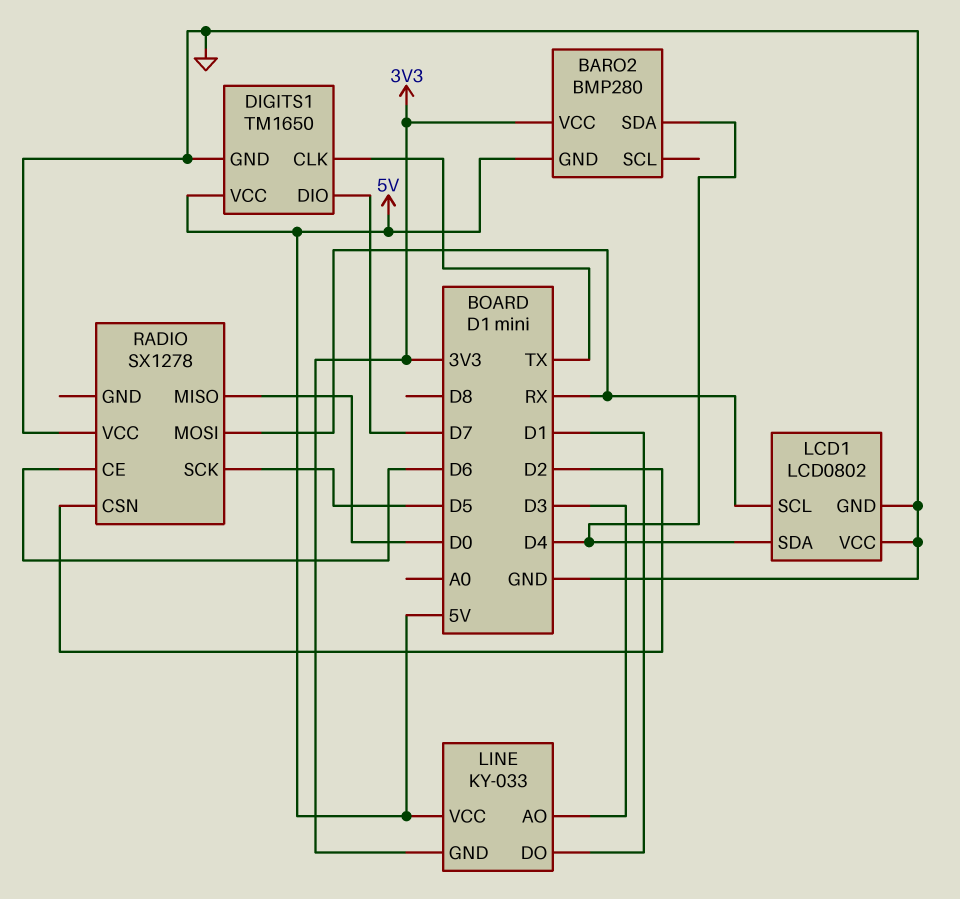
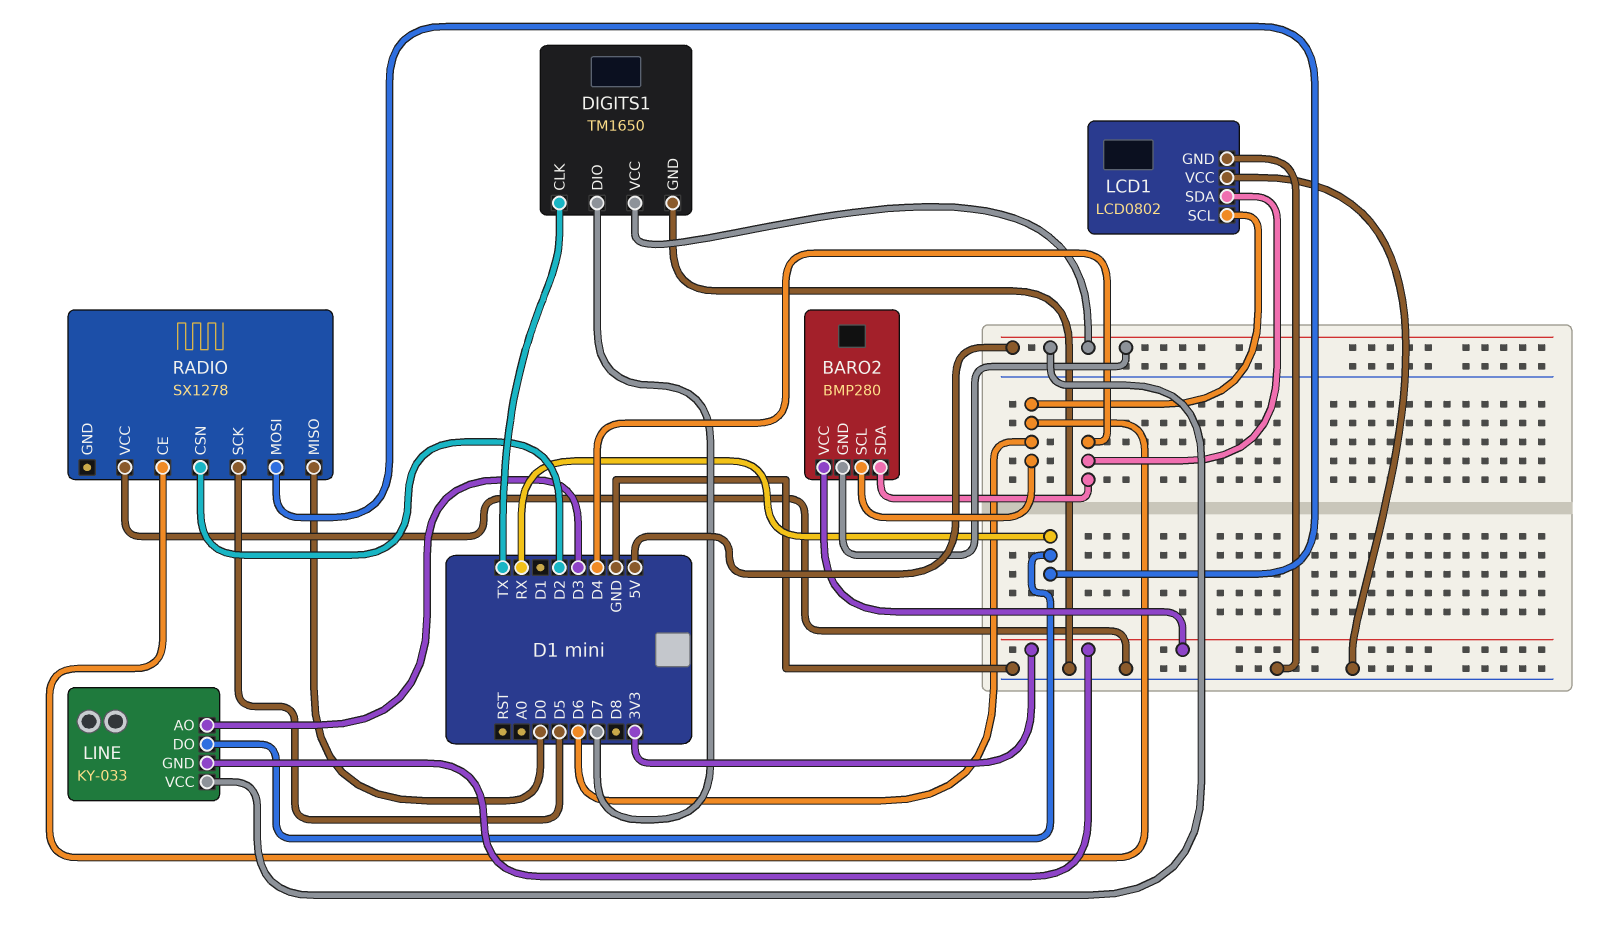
BARO2 pin SCL: none -> D6
LCD1 pin SCL: RX -> D6
LINE pin DO: D1 -> RX

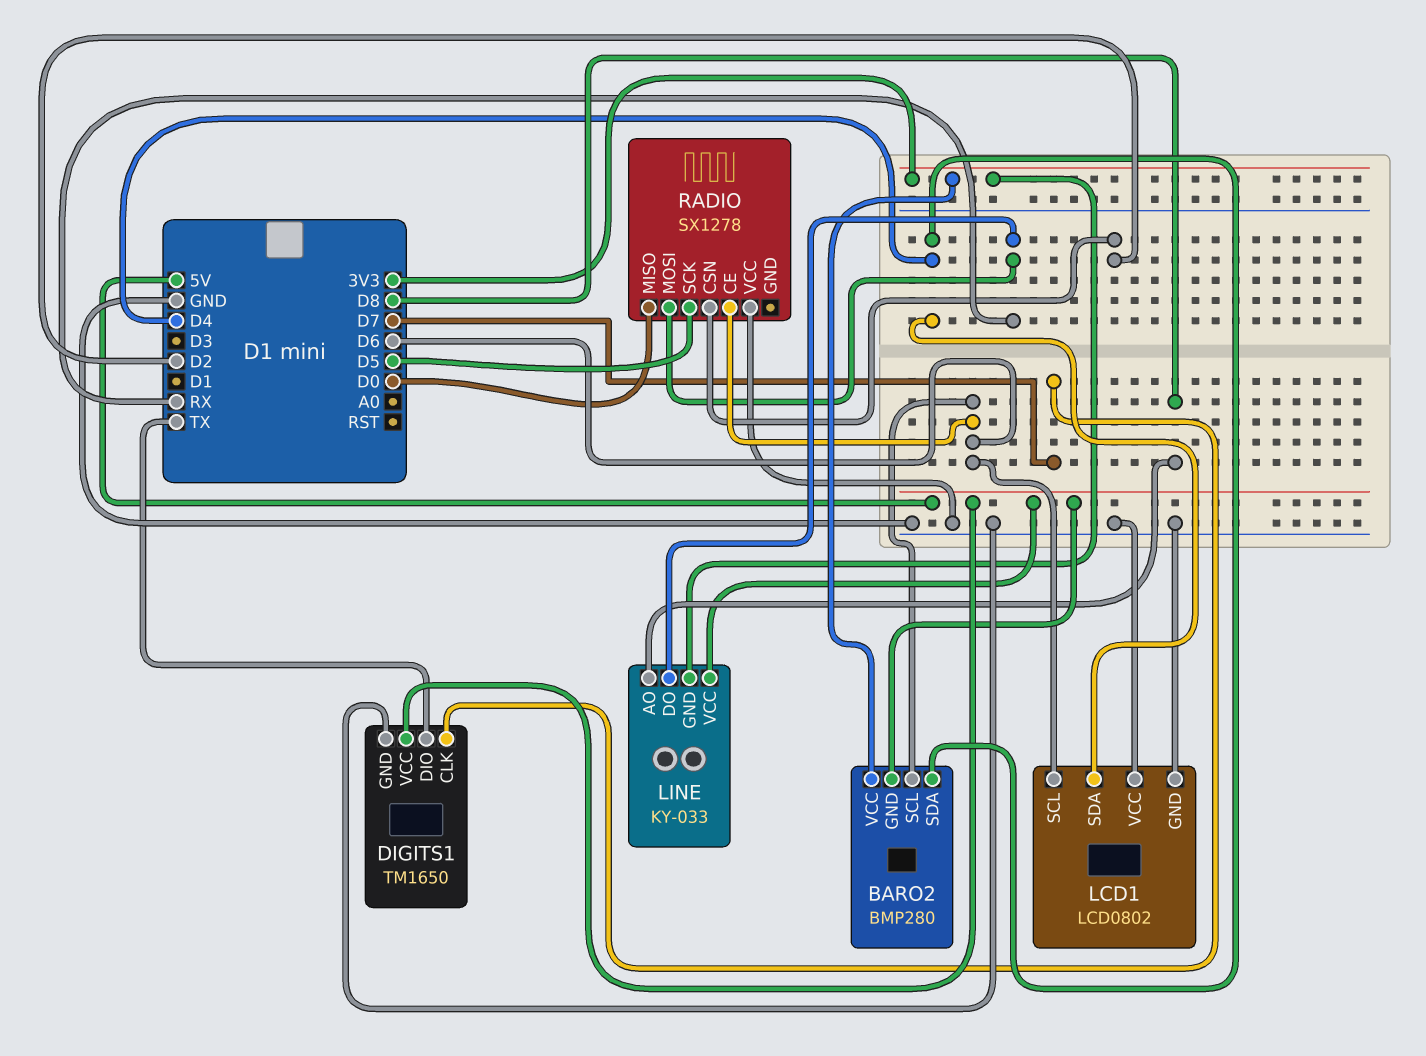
DIGITS1 pin CLK: TX -> D7
DIGITS1 pin DIO: D7 -> TX
LINE pin AO: D3 -> D8

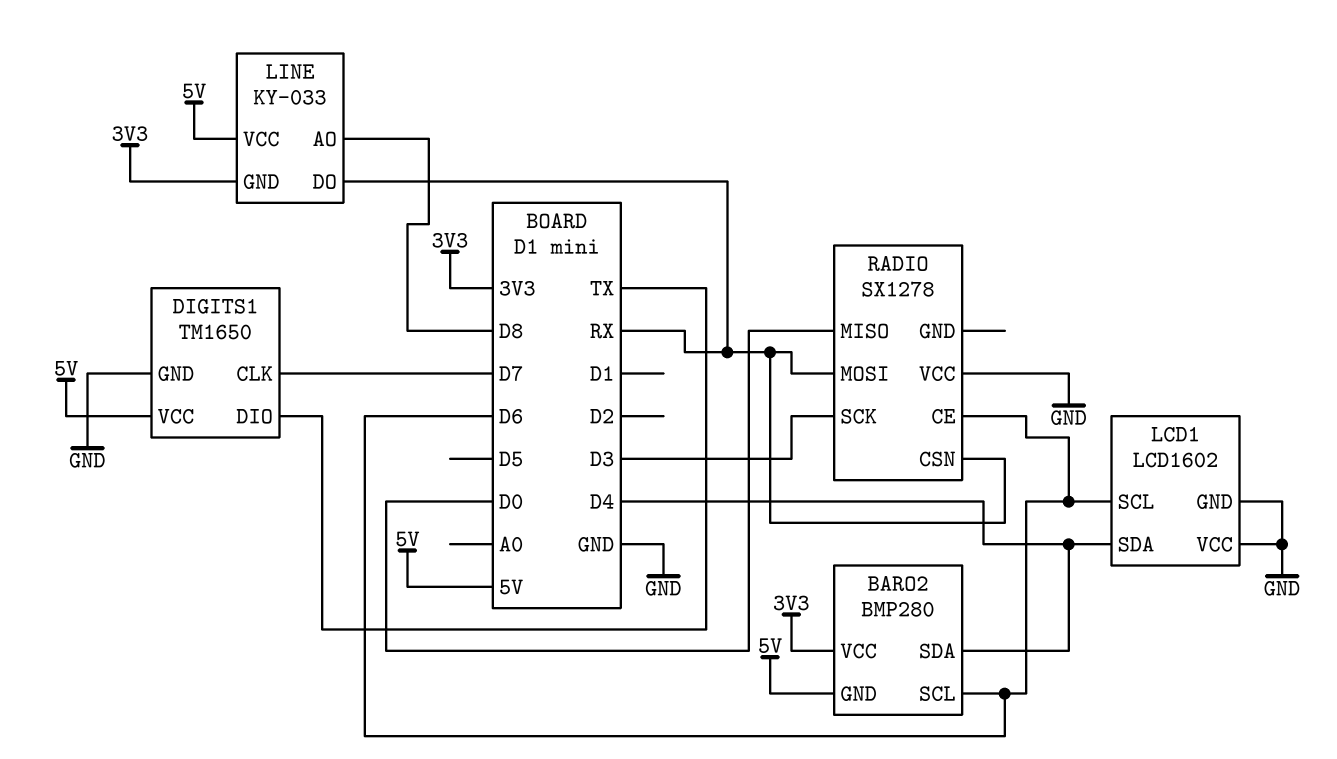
LCD1: LCD0802 -> LCD1602
RADIO pin CSN: D2 -> RX
RADIO pin SCK: D5 -> D3

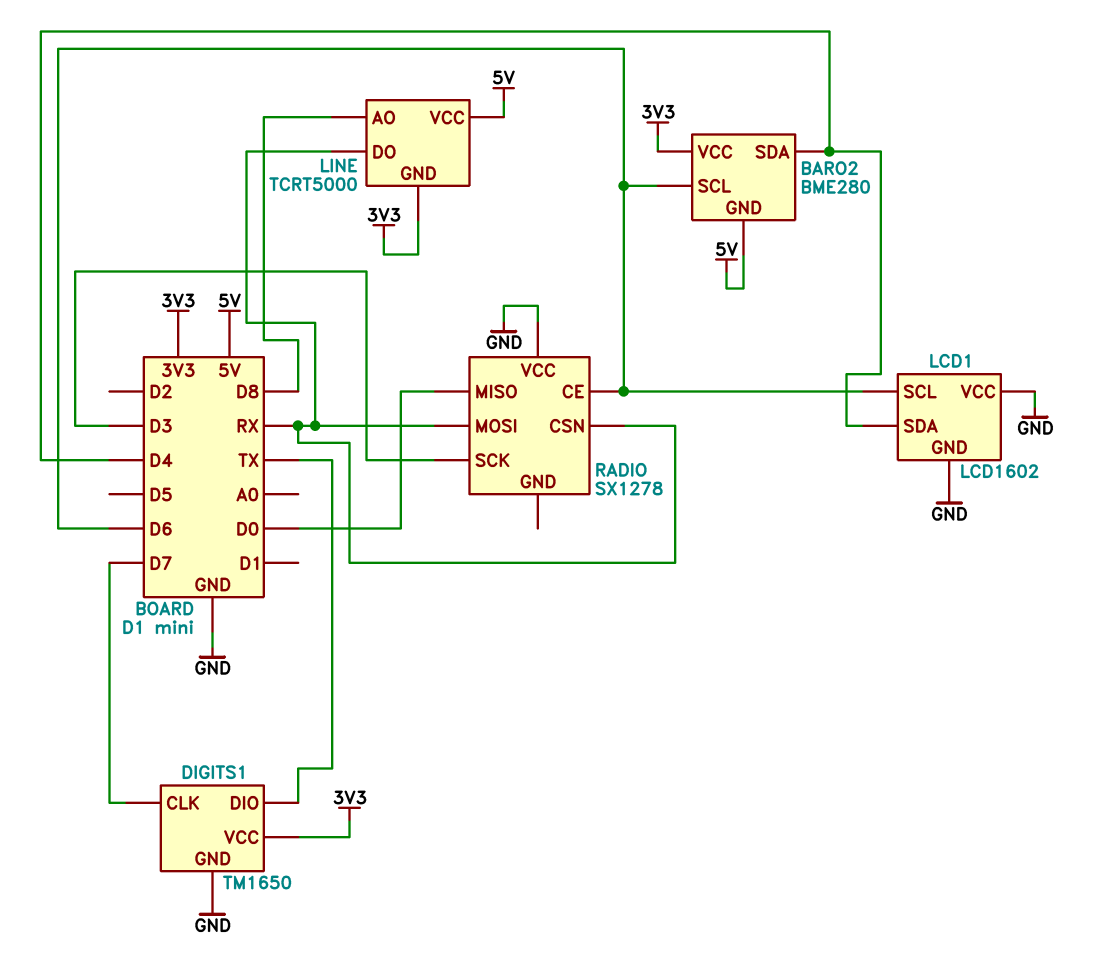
BARO2: BMP280 -> BME280
DIGITS1 pin VCC: 5V -> 3V3
LINE: KY-033 -> TCRT5000

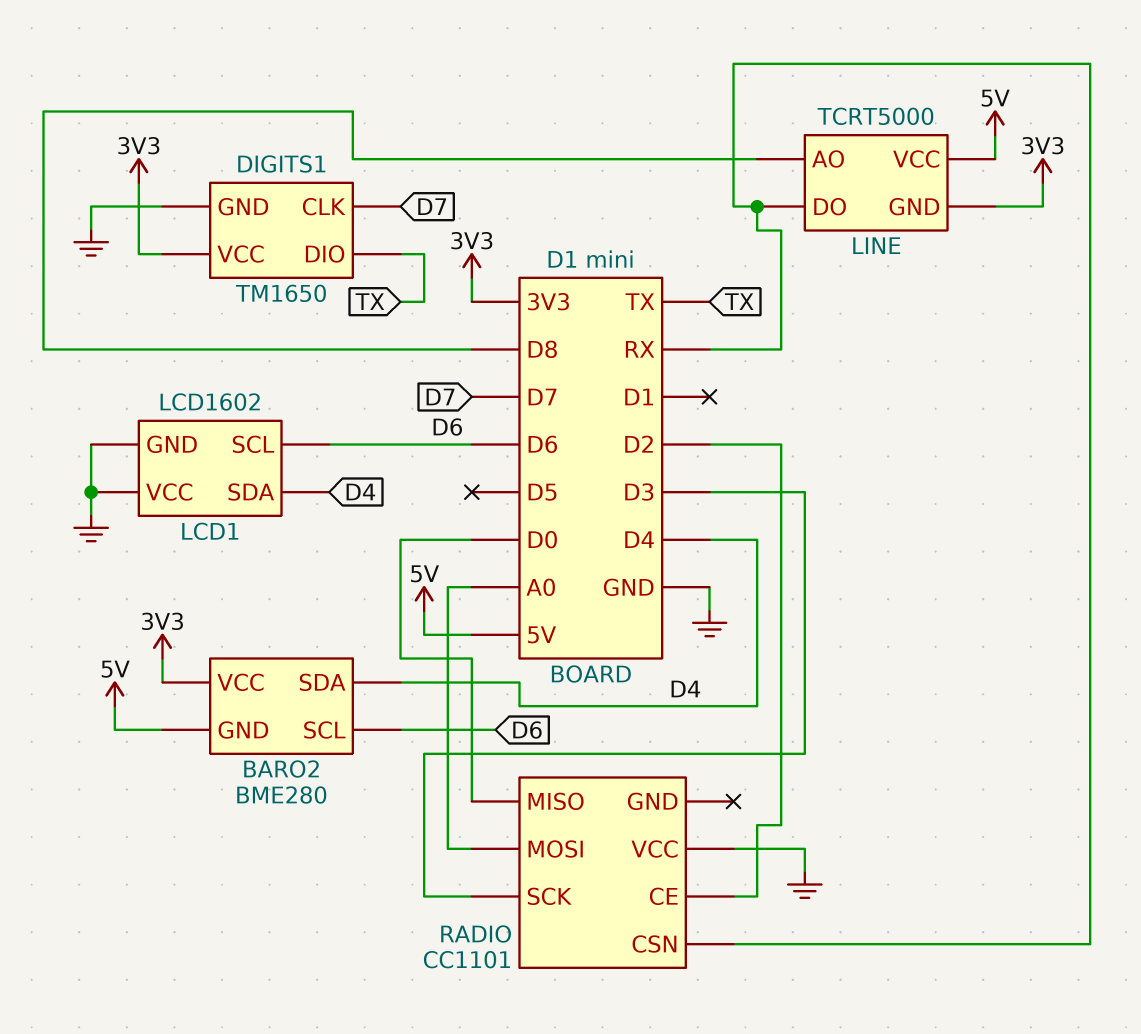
RADIO: SX1278 -> CC1101
RADIO pin CE: D6 -> D2
RADIO pin MOSI: RX -> A0

